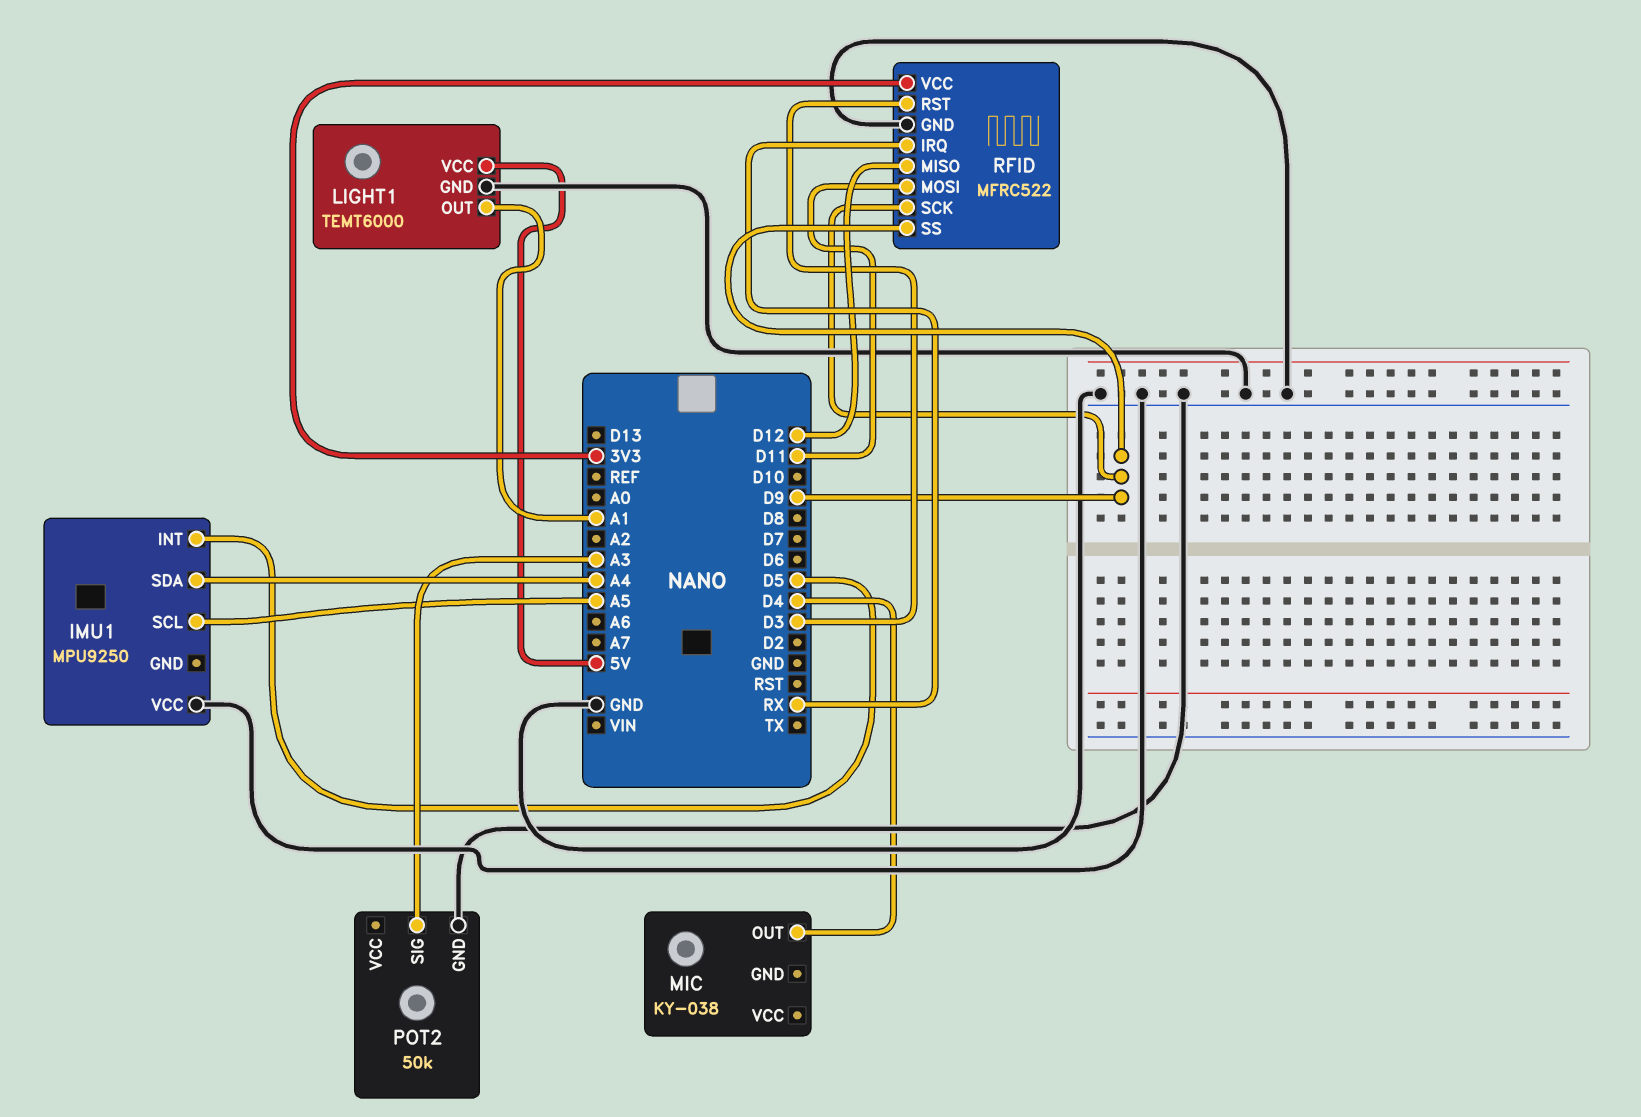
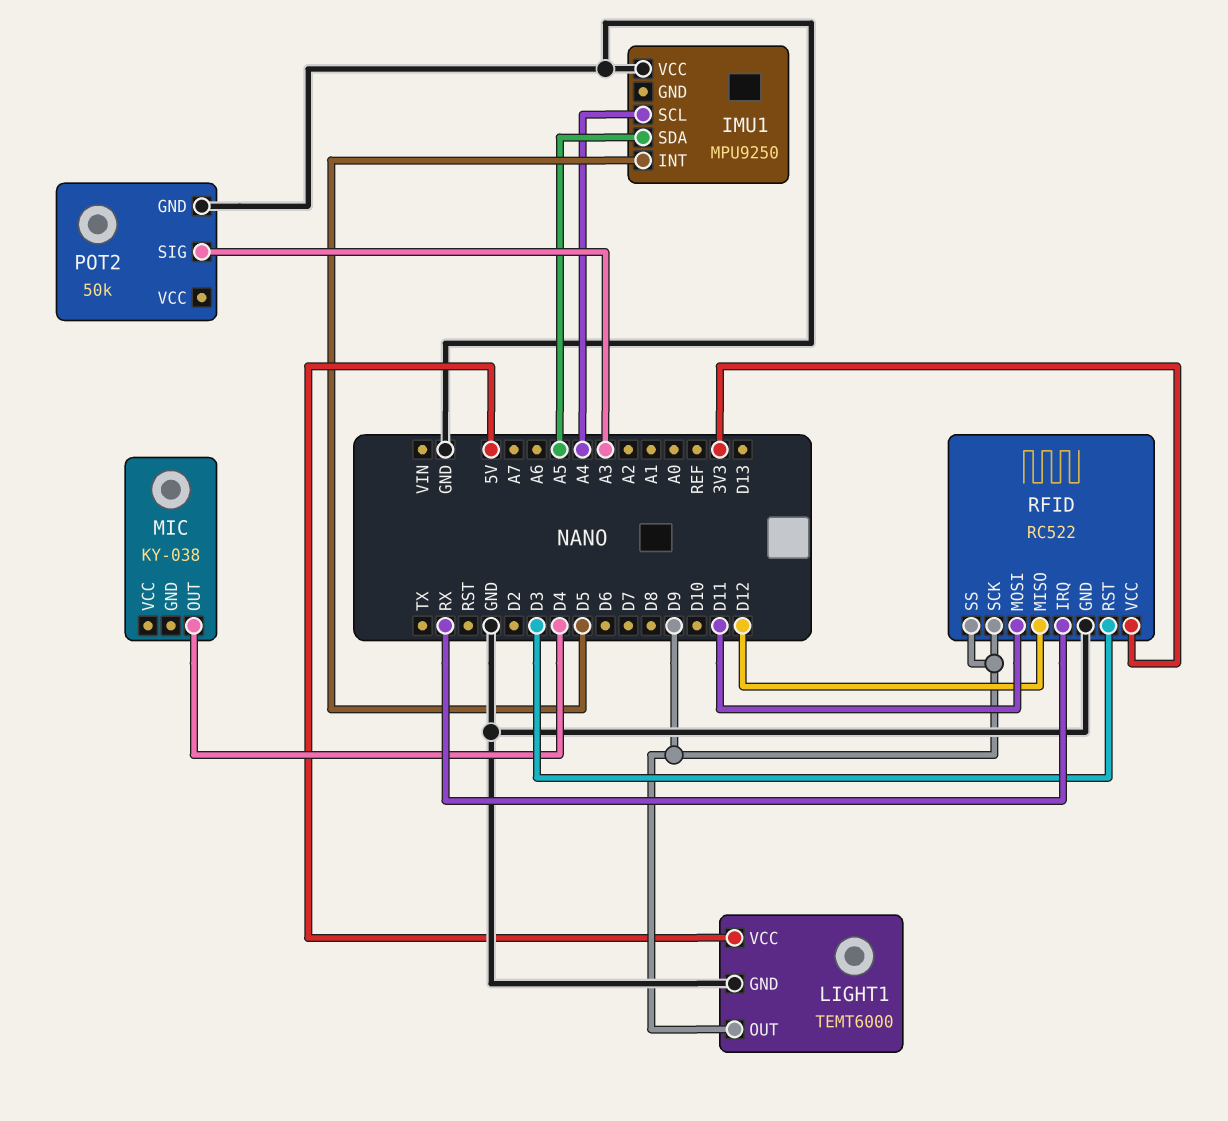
IMU1 pin SCL: A5 -> A4
IMU1 pin SDA: A4 -> A5
LIGHT1 pin OUT: A1 -> D9
RFID: MFRC522 -> RC522

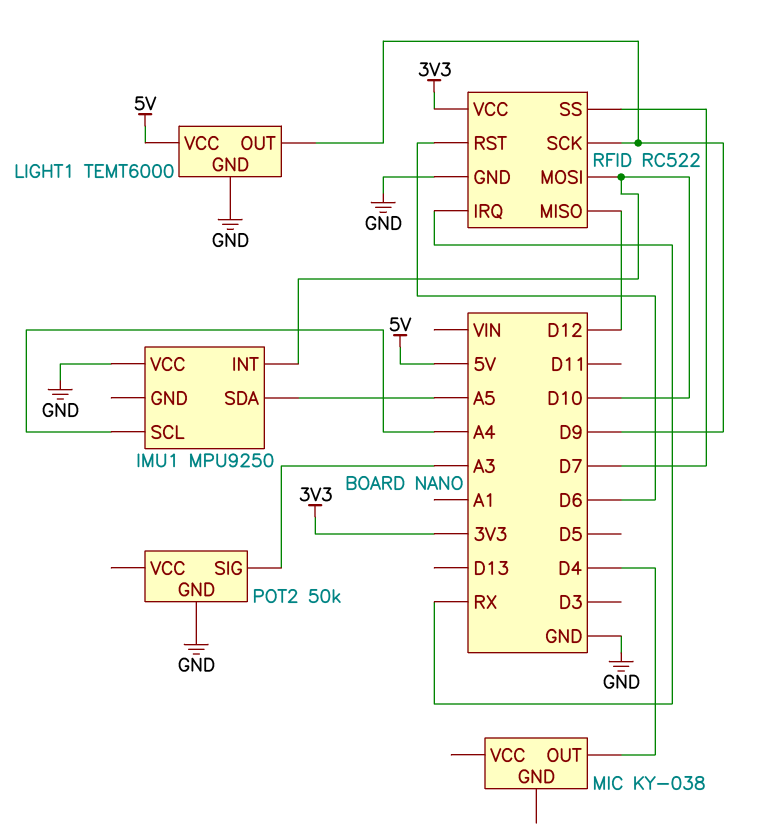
IMU1 pin INT: D5 -> D10
RFID pin MOSI: D11 -> D10
RFID pin RST: D3 -> D6
RFID pin SS: D9 -> D7

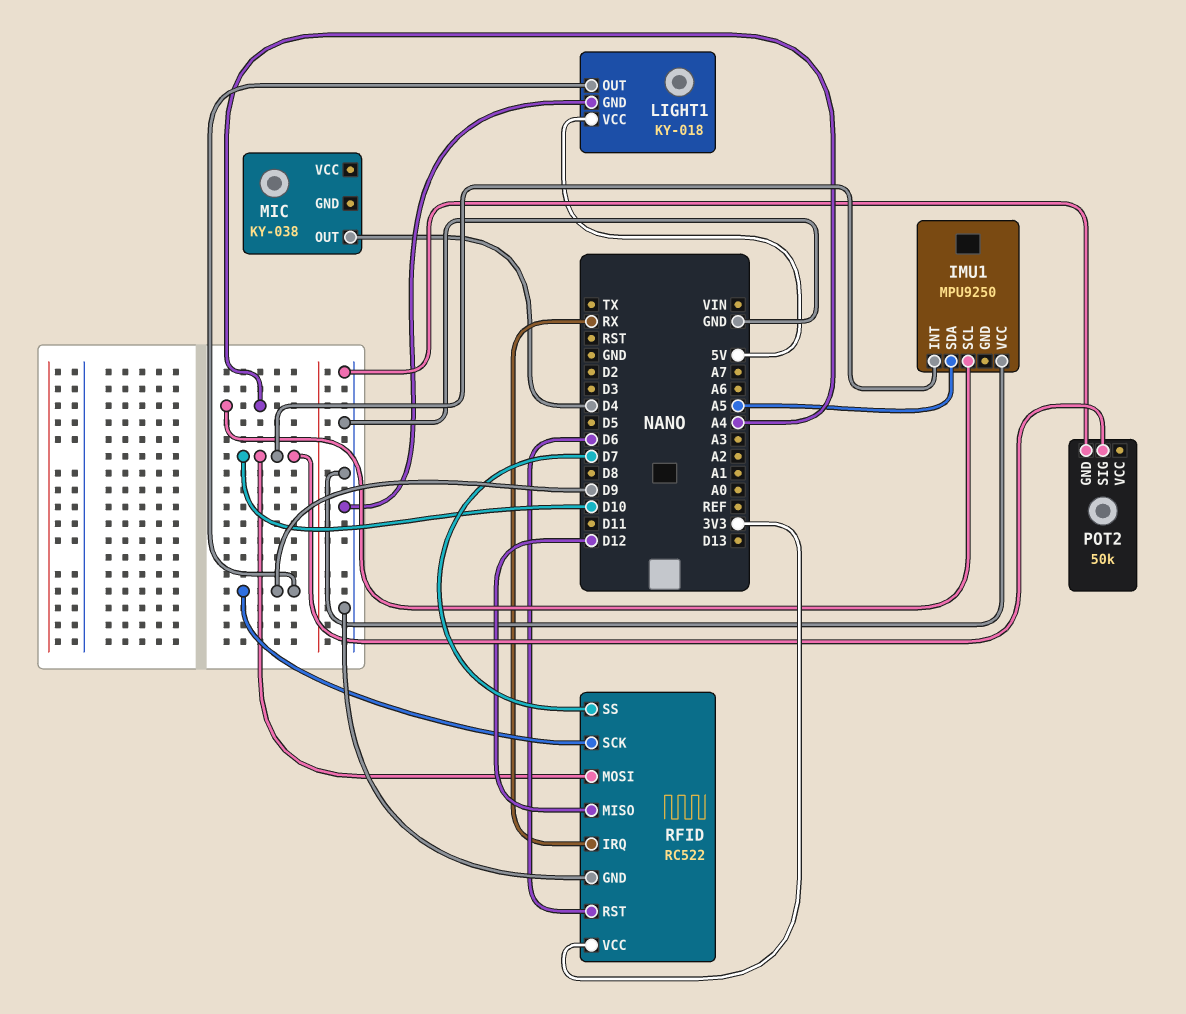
LIGHT1: TEMT6000 -> KY-018
POT2 pin SIG: A3 -> D10

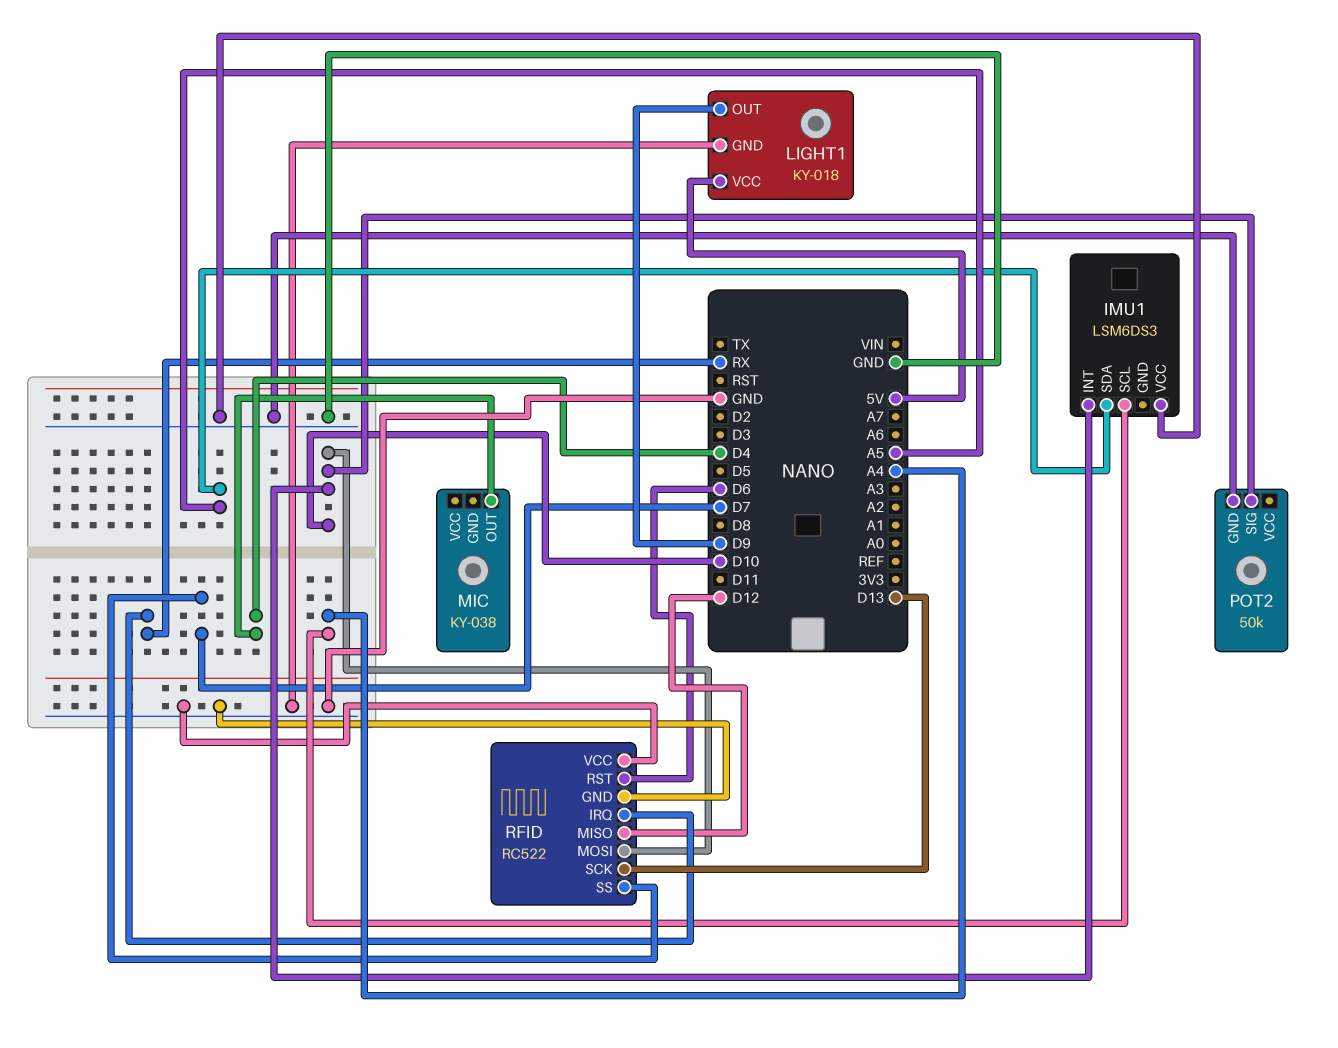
IMU1: MPU9250 -> LSM6DS3
RFID pin SCK: D9 -> D13
RFID pin VCC: 3V3 -> GND

